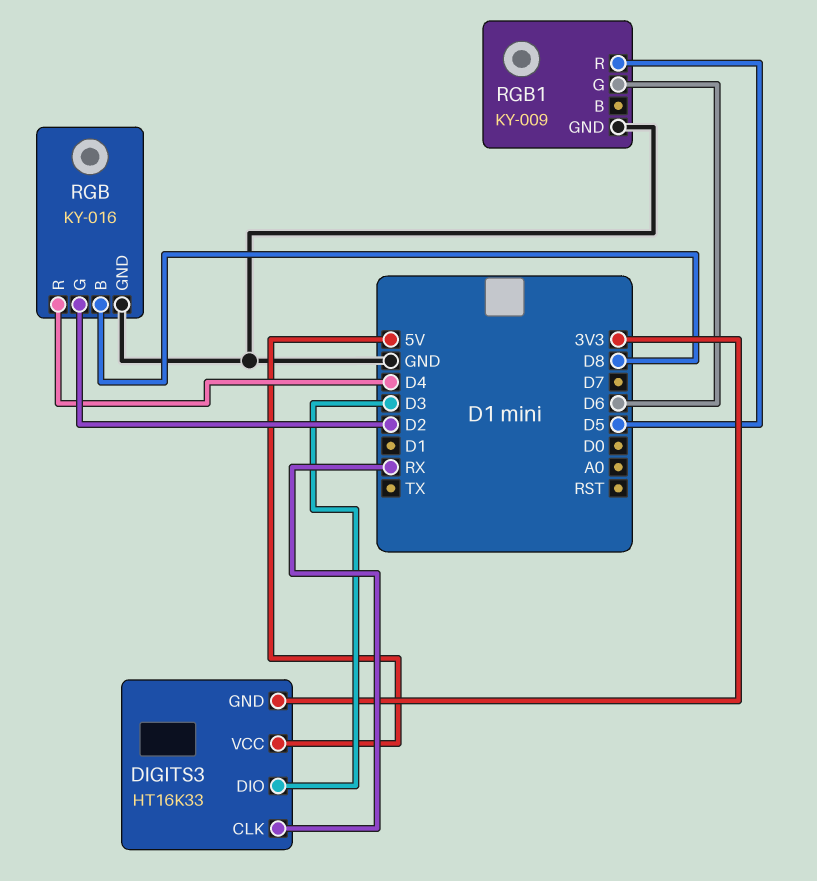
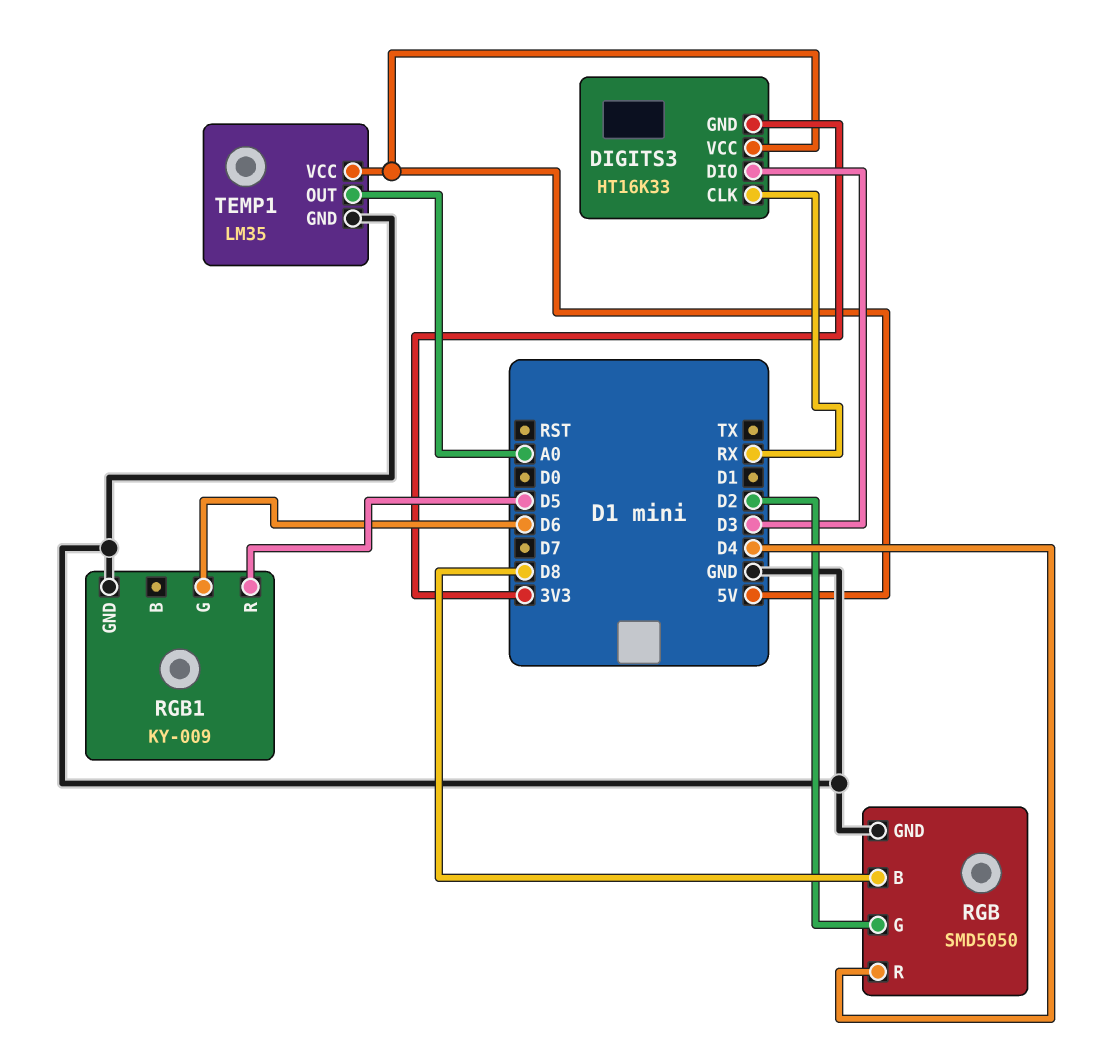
RGB: KY-016 -> SMD5050
TEMP1: none -> LM35
TEMP1 pin GND: none -> GND
TEMP1 pin OUT: none -> A0
TEMP1 pin VCC: none -> 5V

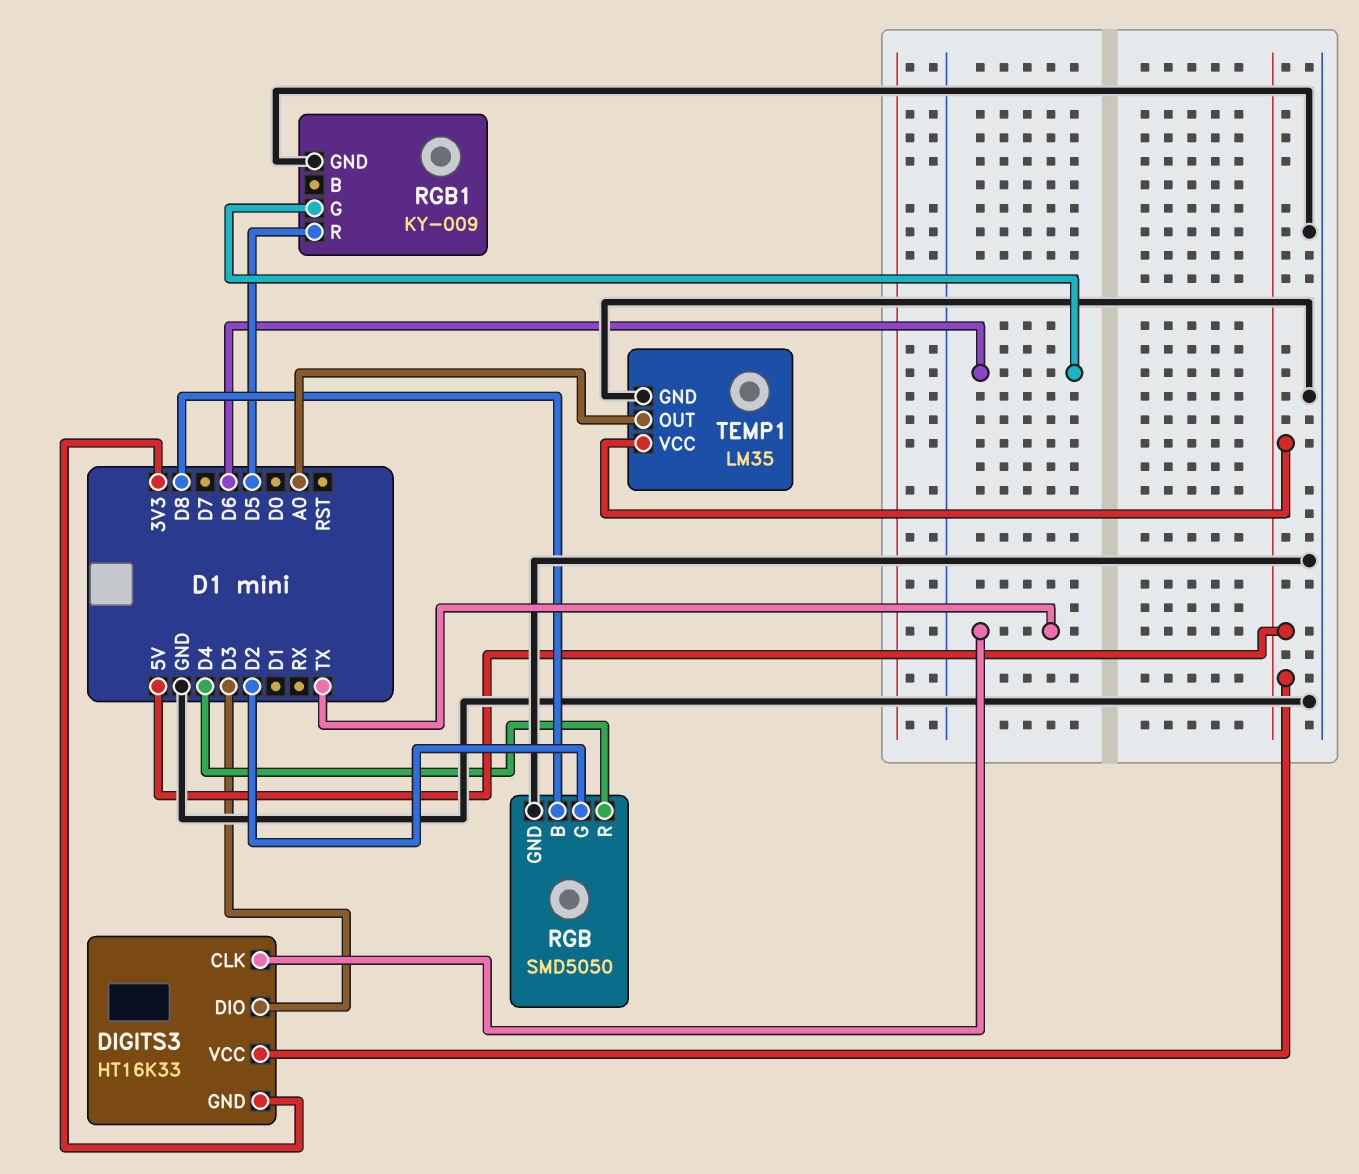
DIGITS3 pin CLK: RX -> TX

